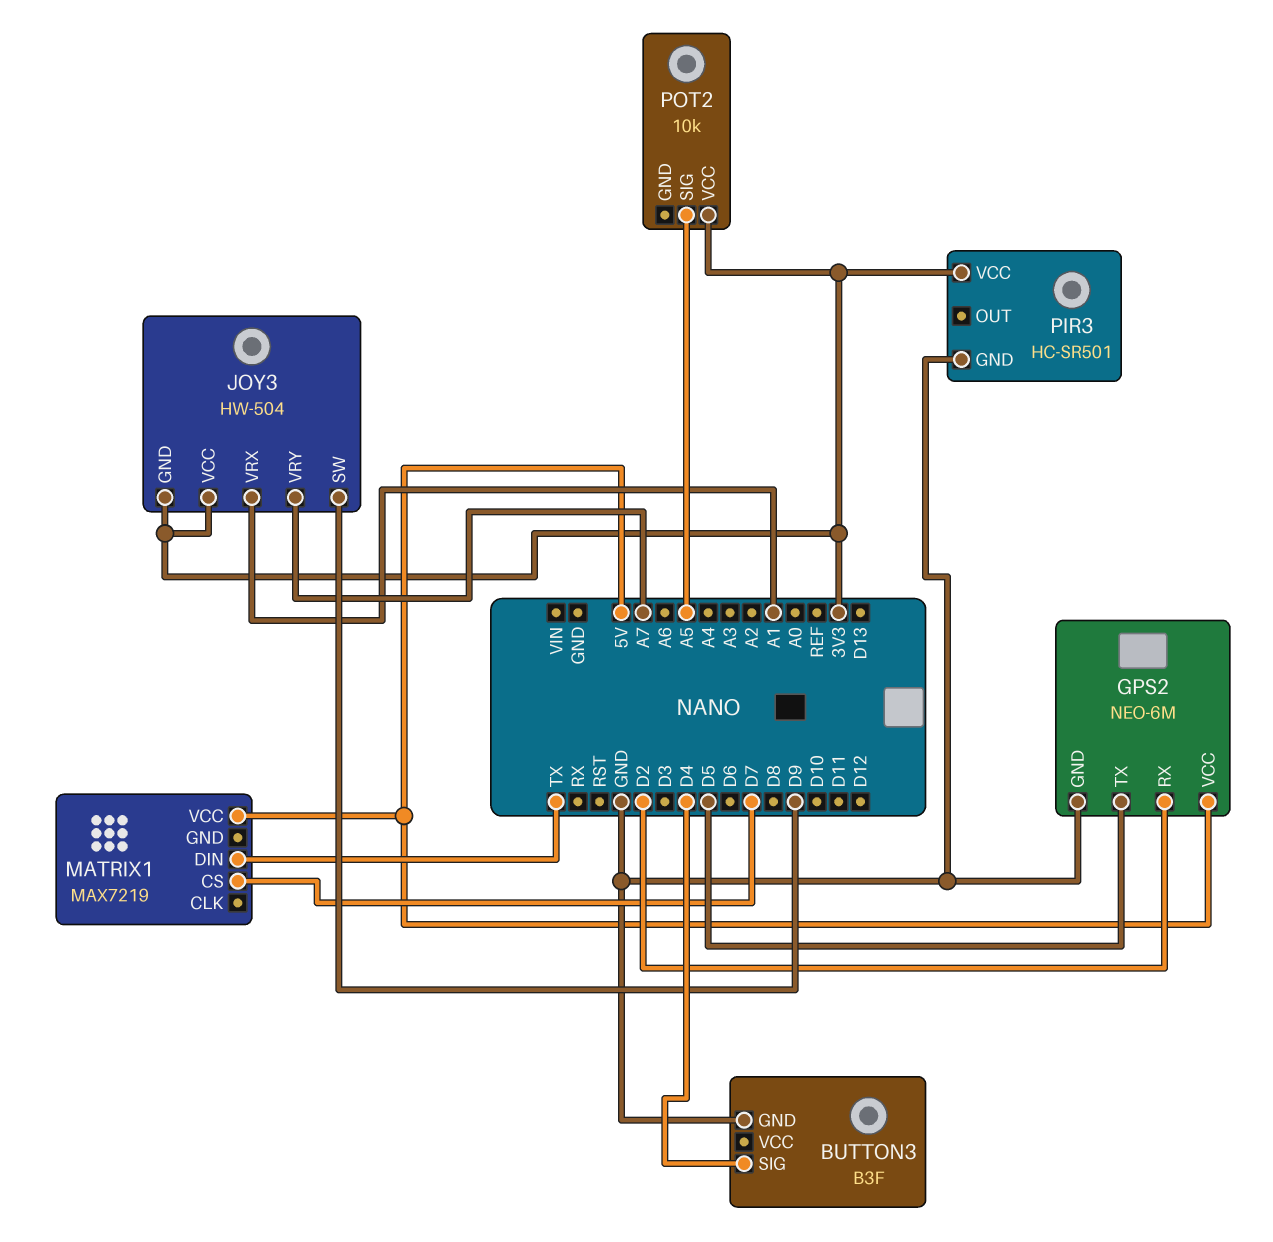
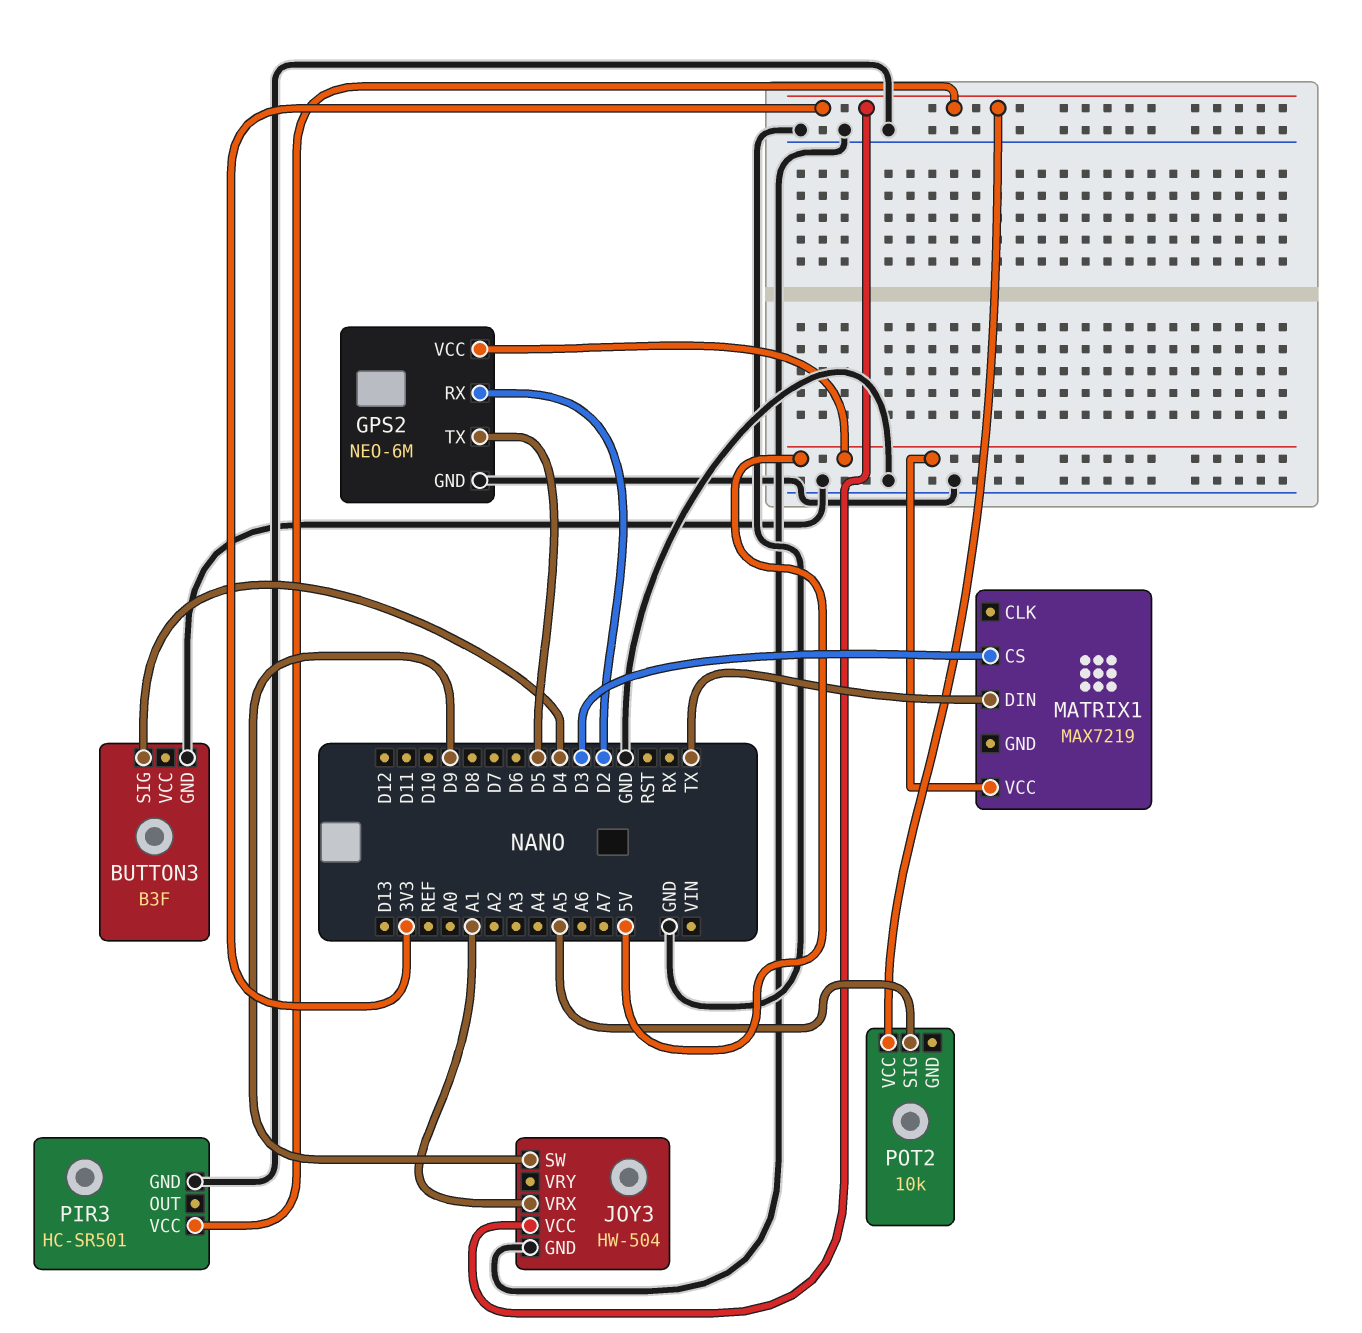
JOY3 pin GND: 3V3 -> GND
JOY3 pin VRY: A7 -> none
MATRIX1 pin CS: D7 -> D3

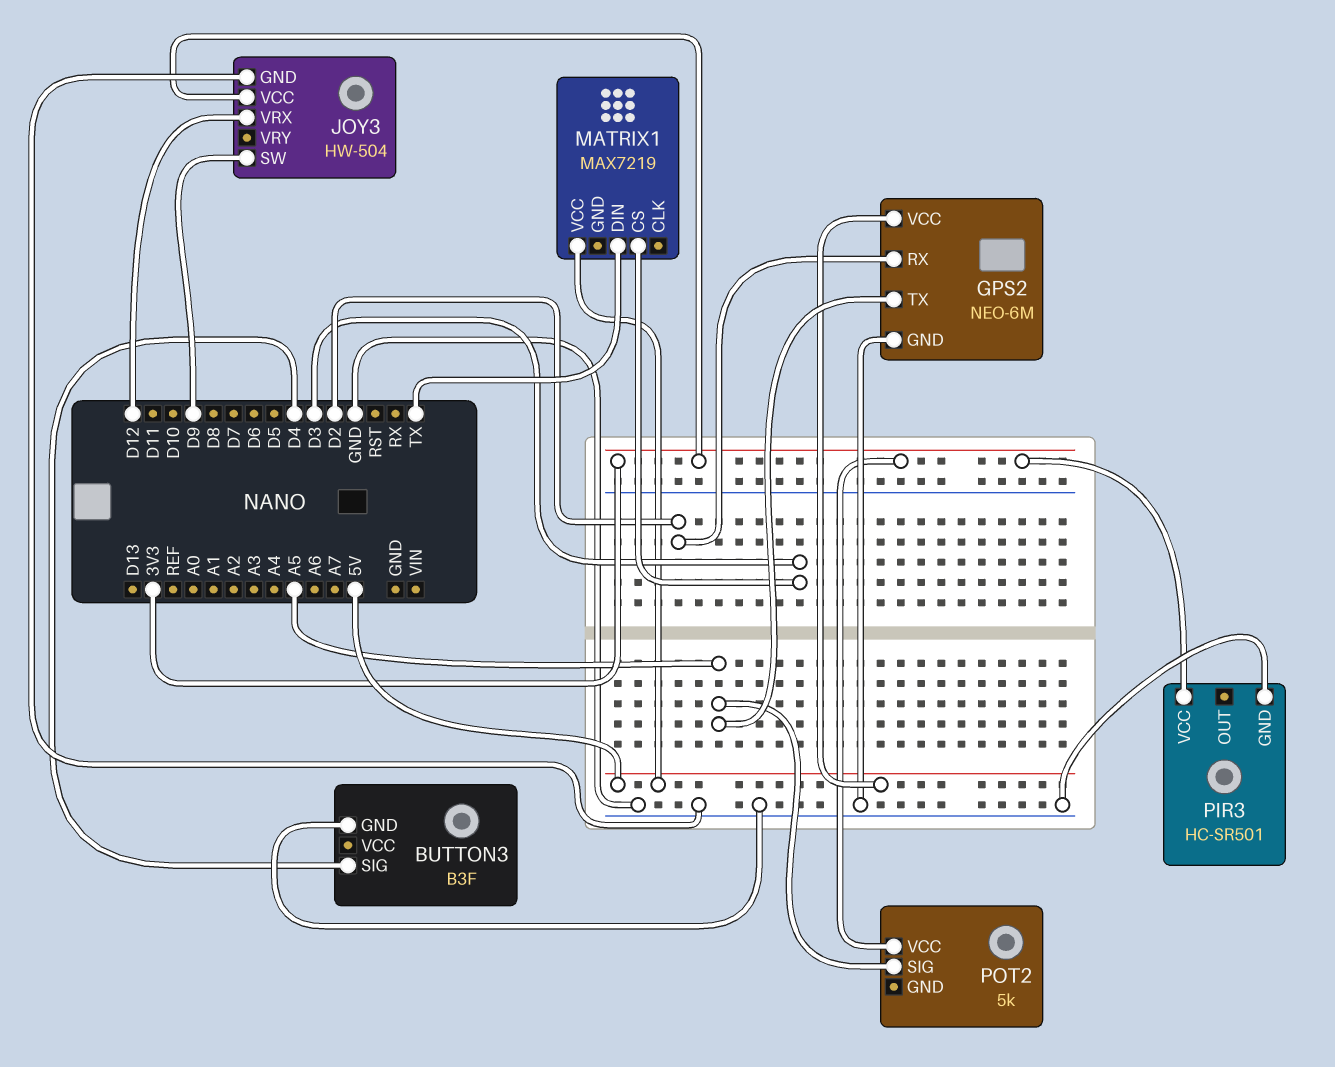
GPS2 pin TX: D5 -> A5
JOY3 pin VRX: A1 -> D12
POT2: 10k -> 5k

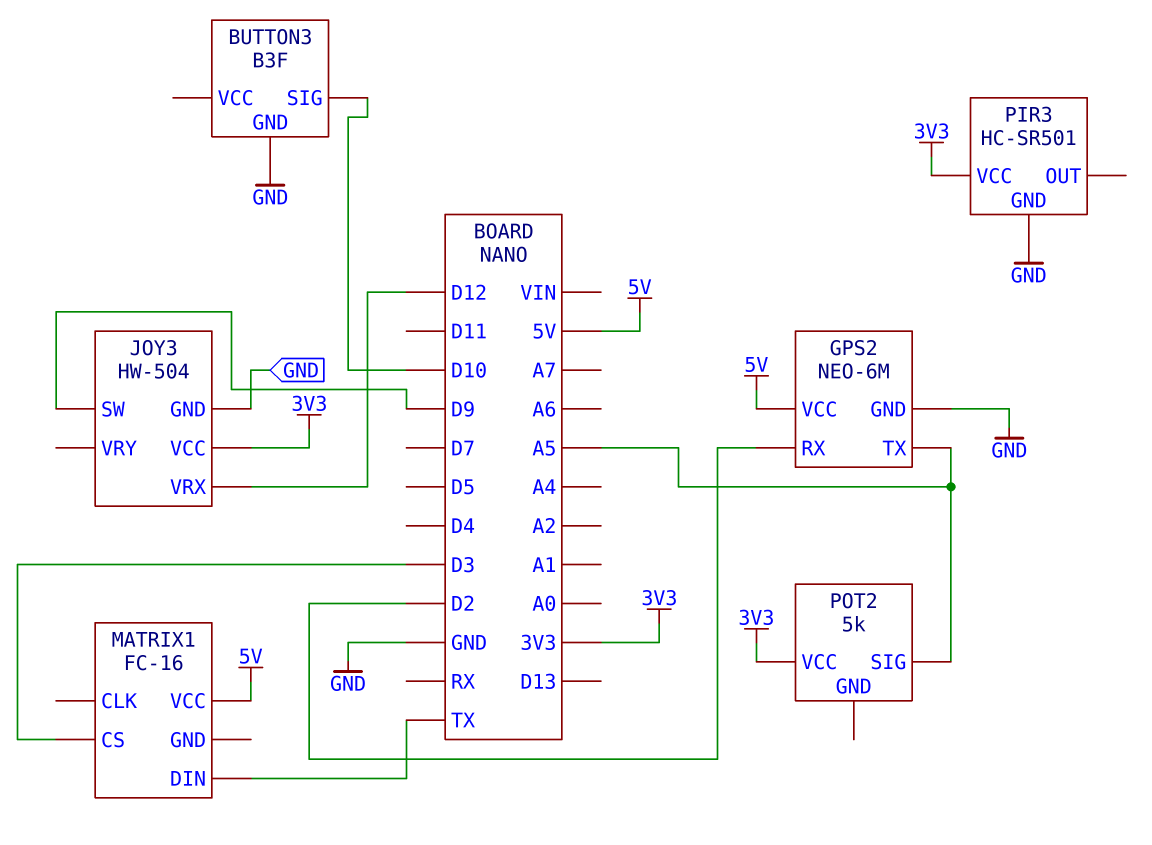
BUTTON3 pin SIG: D4 -> D10
MATRIX1: MAX7219 -> FC-16

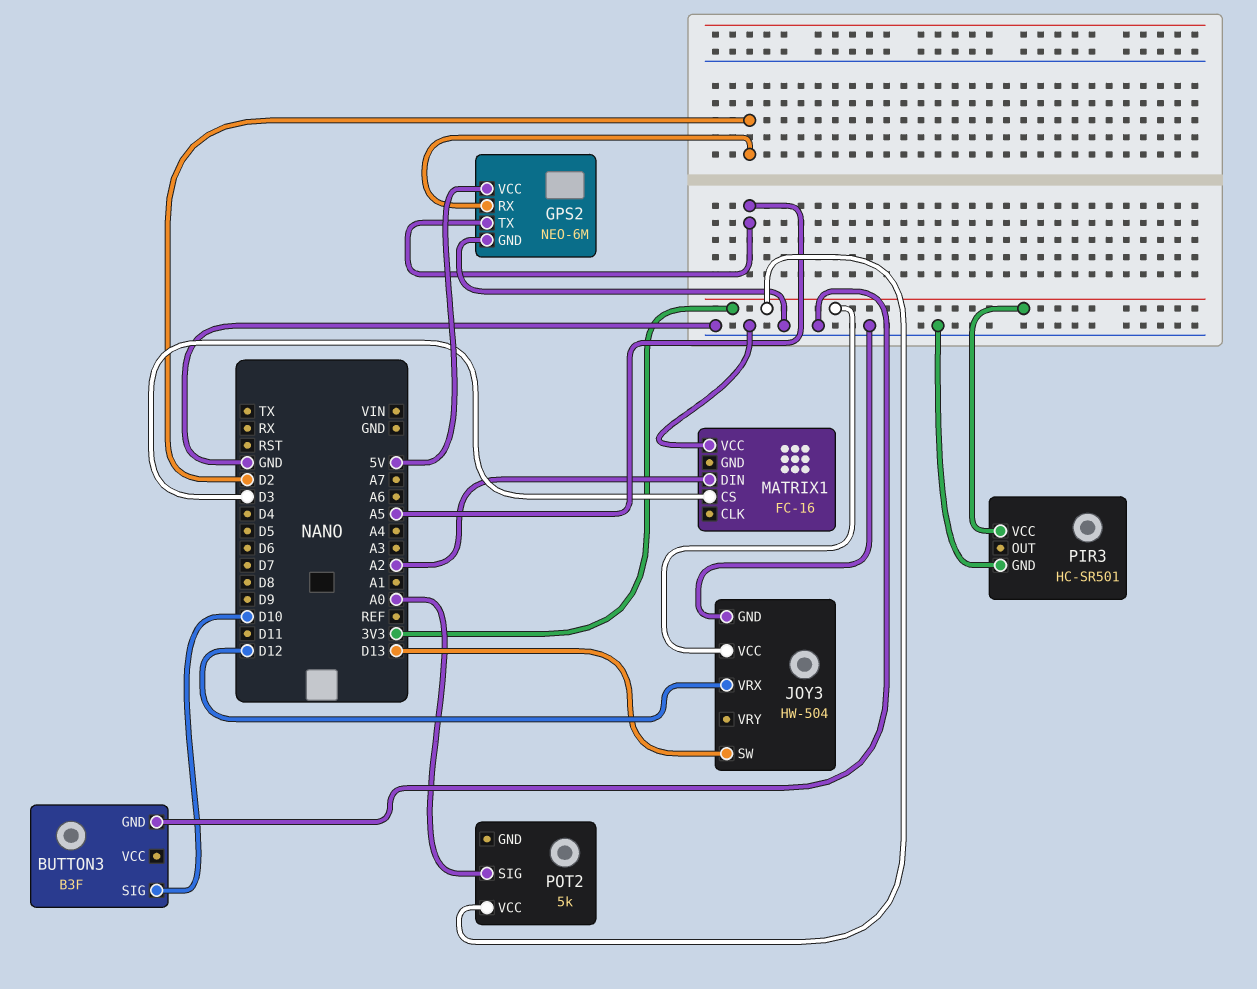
JOY3 pin SW: D9 -> D13
MATRIX1 pin DIN: TX -> A2
MATRIX1 pin VCC: 5V -> GND
POT2 pin SIG: A5 -> A0

